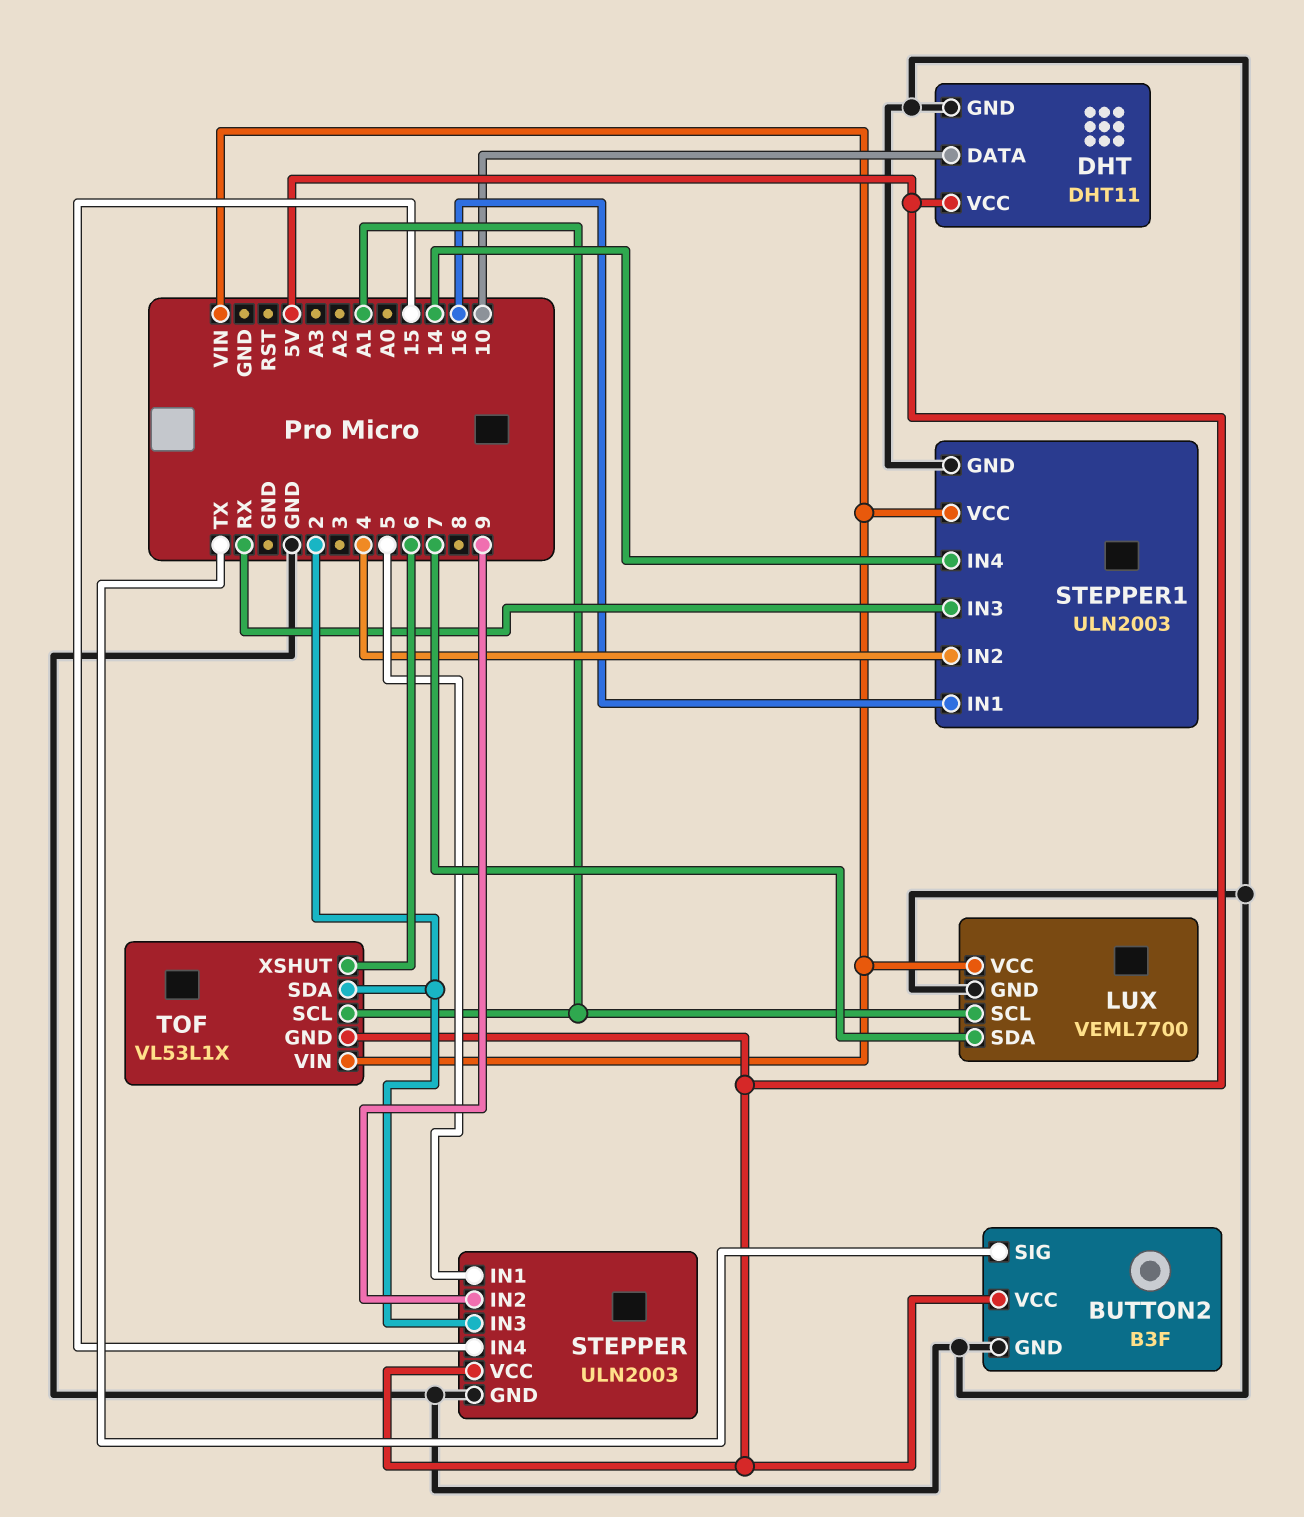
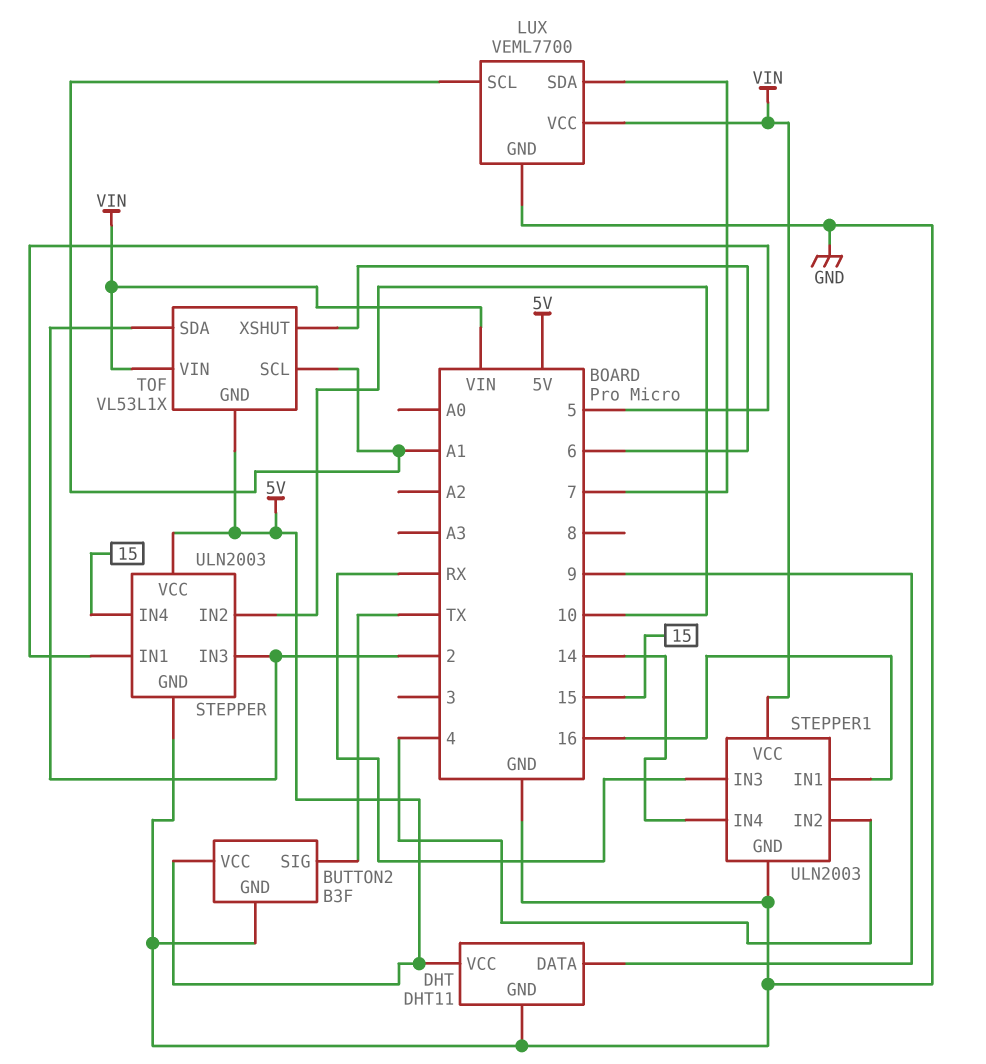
DHT pin DATA: 10 -> 9
STEPPER pin IN2: 9 -> 10

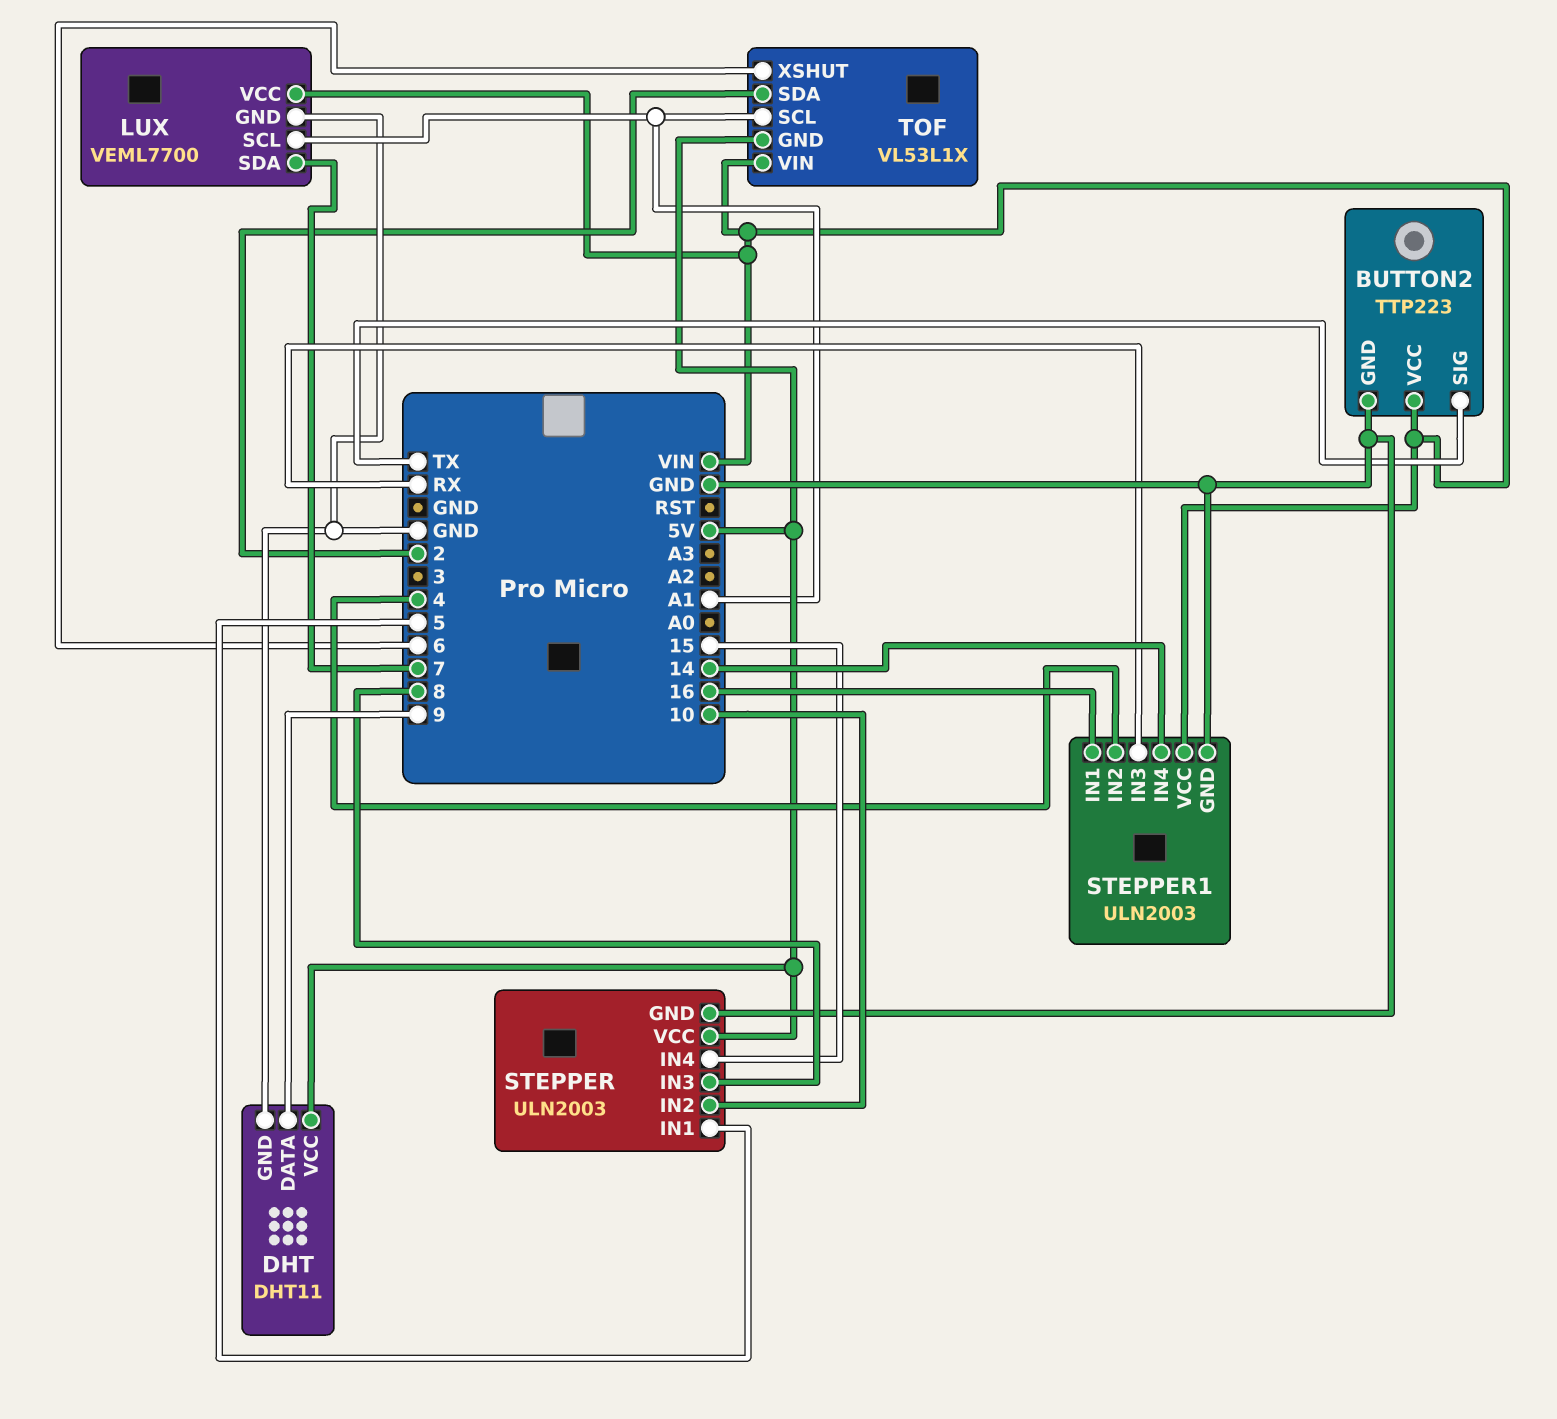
BUTTON2: B3F -> TTP223
BUTTON2 pin VCC: 5V -> VIN
STEPPER pin IN3: 2 -> 8

